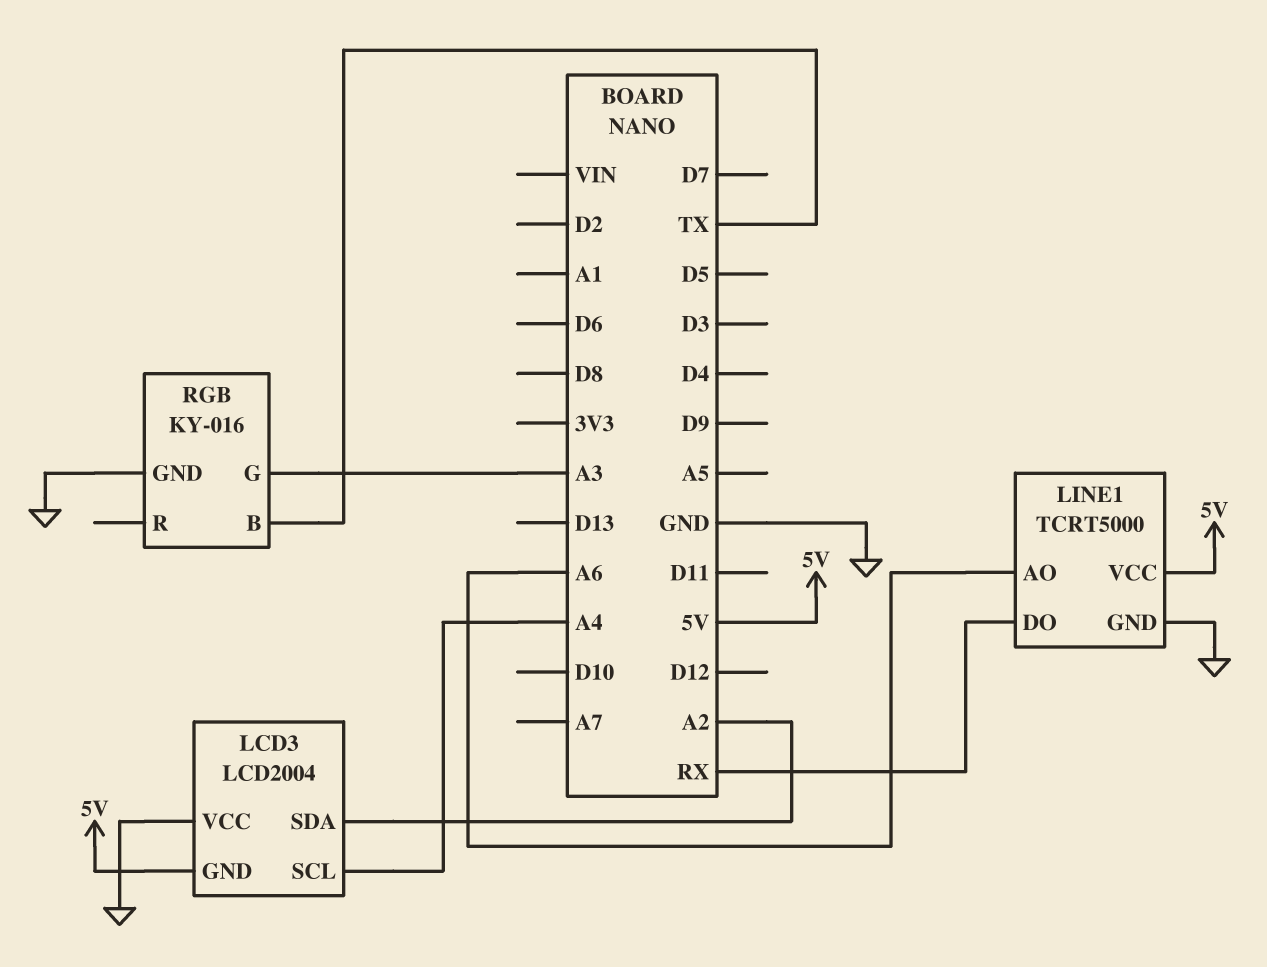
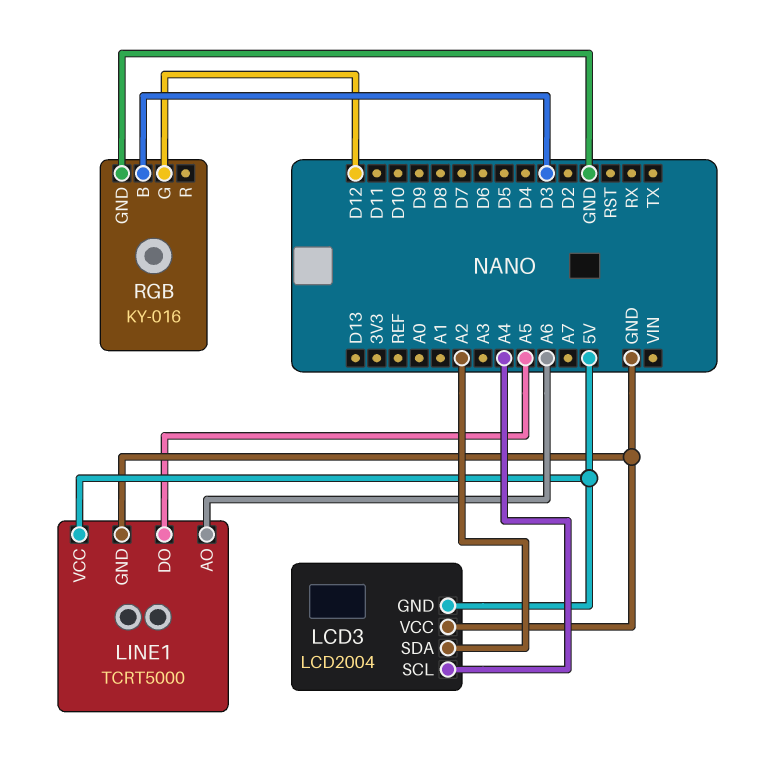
LINE1 pin DO: RX -> A5
RGB pin B: TX -> D3
RGB pin G: A3 -> D12

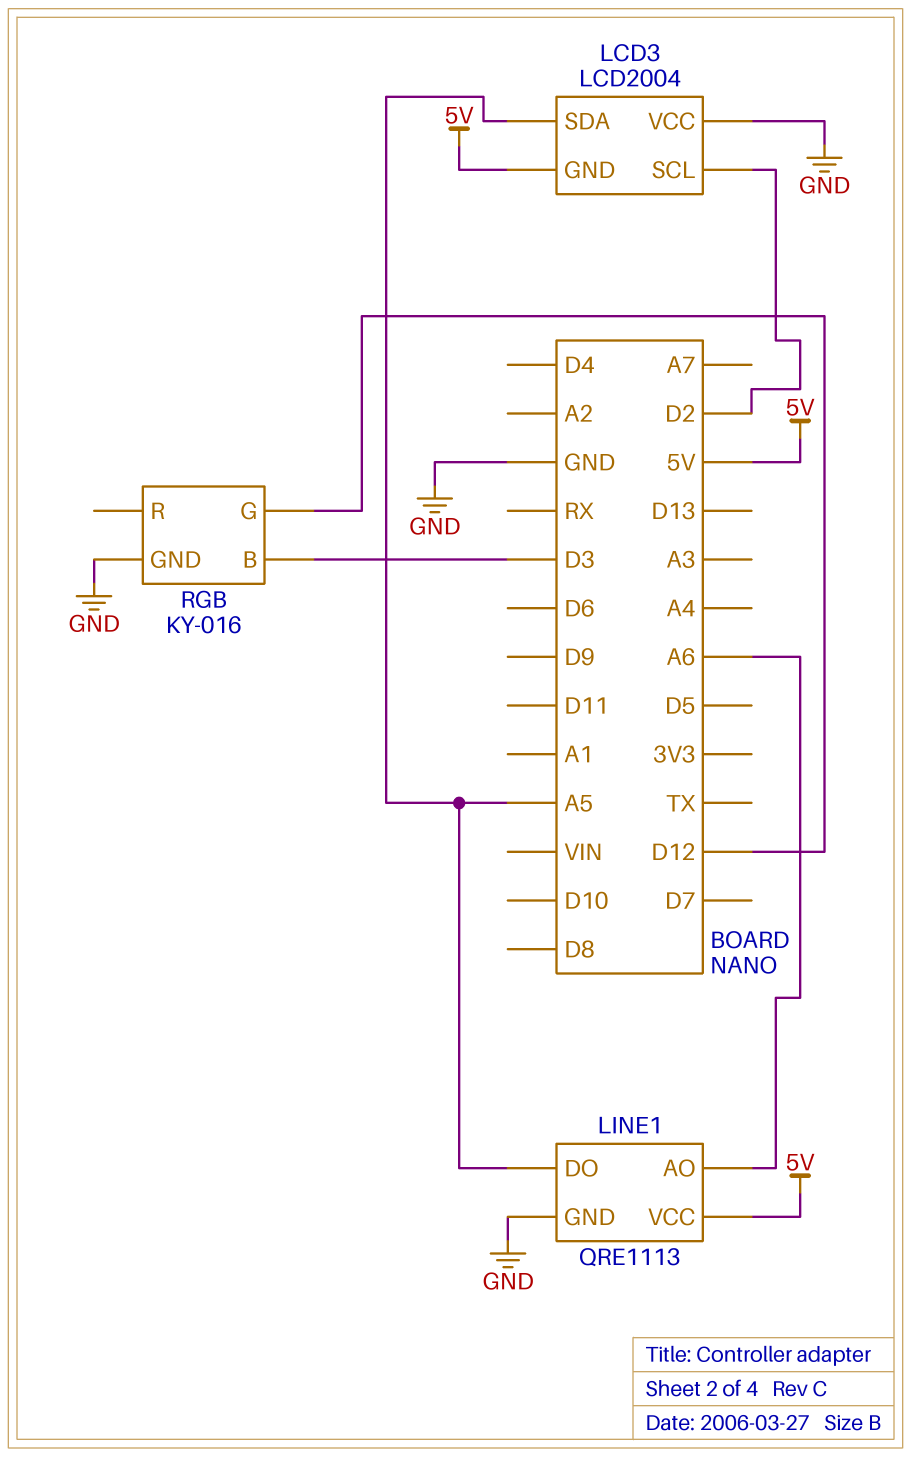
LCD3 pin SCL: A4 -> D2
LCD3 pin SDA: A2 -> A5
LINE1: TCRT5000 -> QRE1113

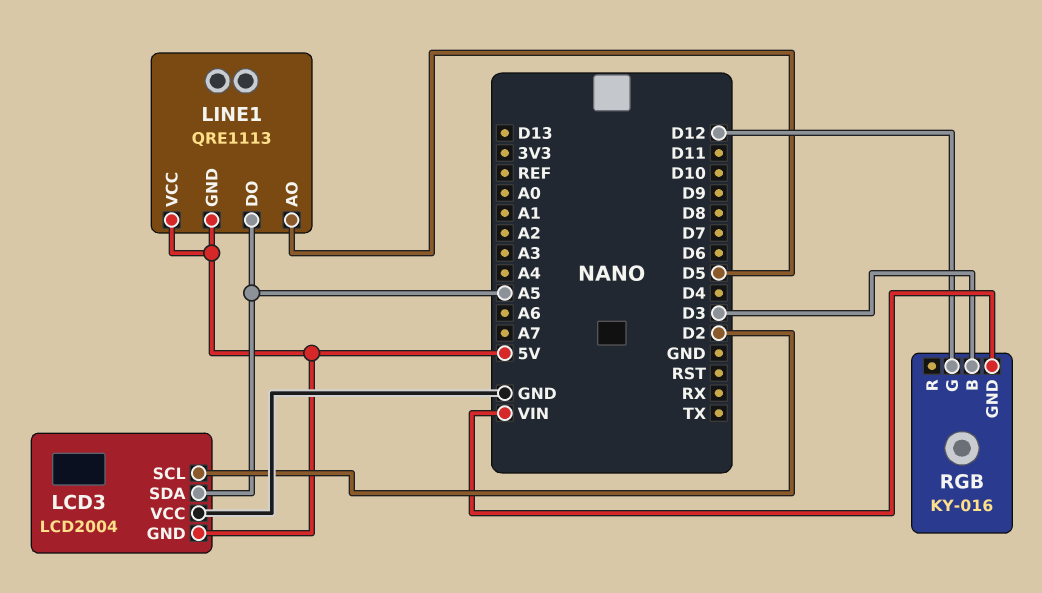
LINE1 pin AO: A6 -> D5
LINE1 pin GND: GND -> 5V
RGB pin GND: GND -> VIN

